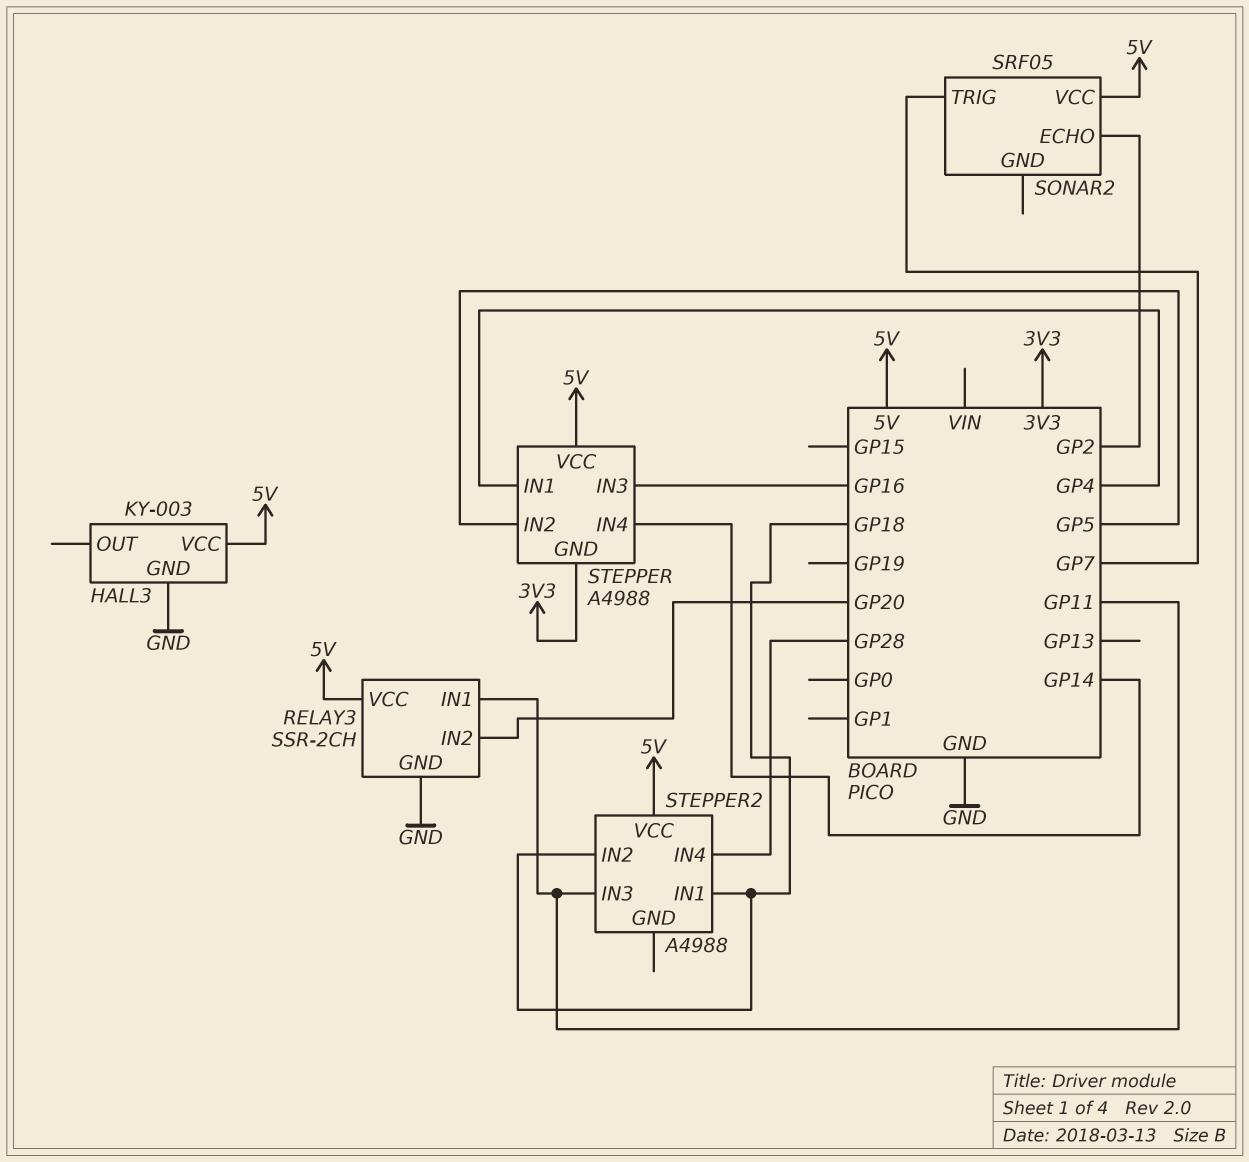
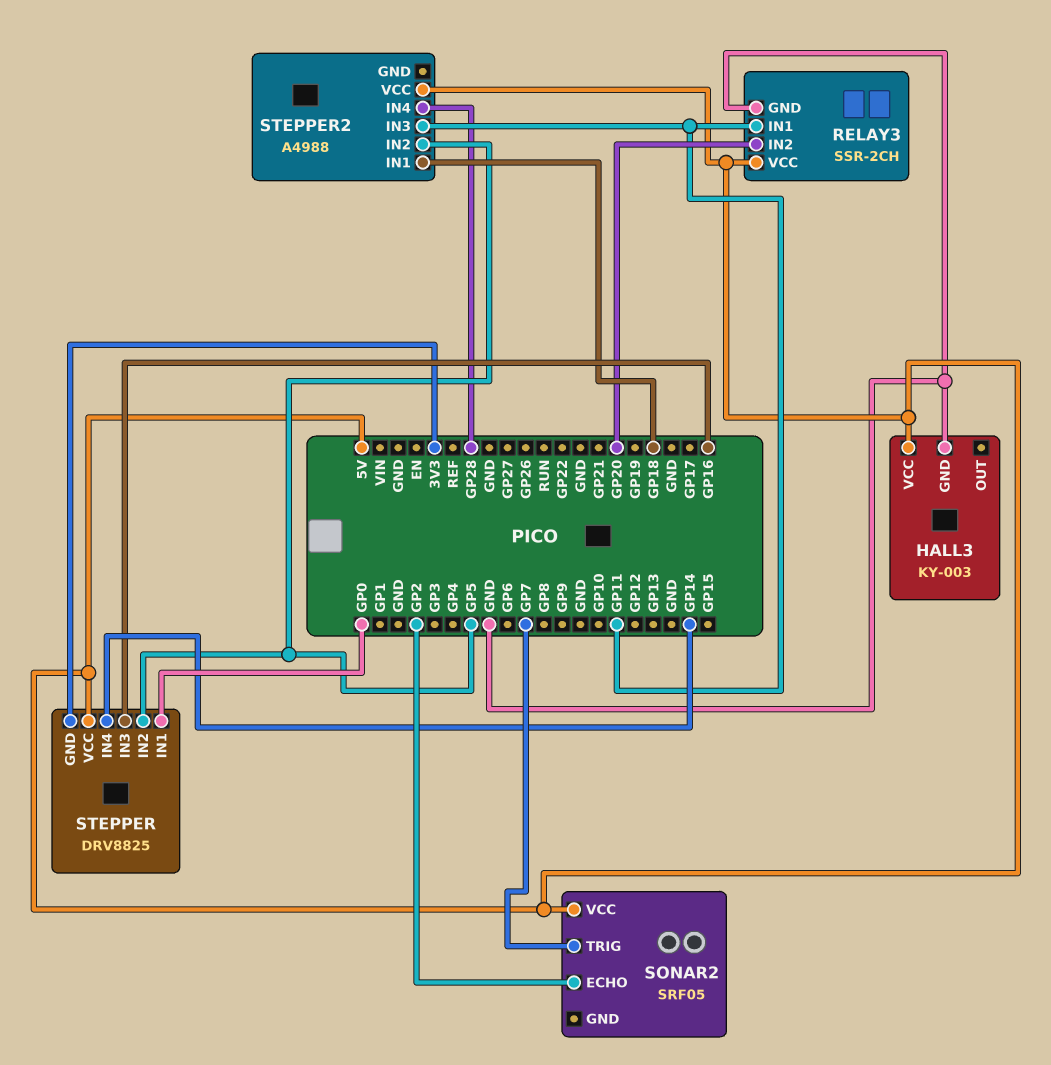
STEPPER: A4988 -> DRV8825
STEPPER pin IN1: GP4 -> GP0
STEPPER2 pin IN2: GP18 -> GP5

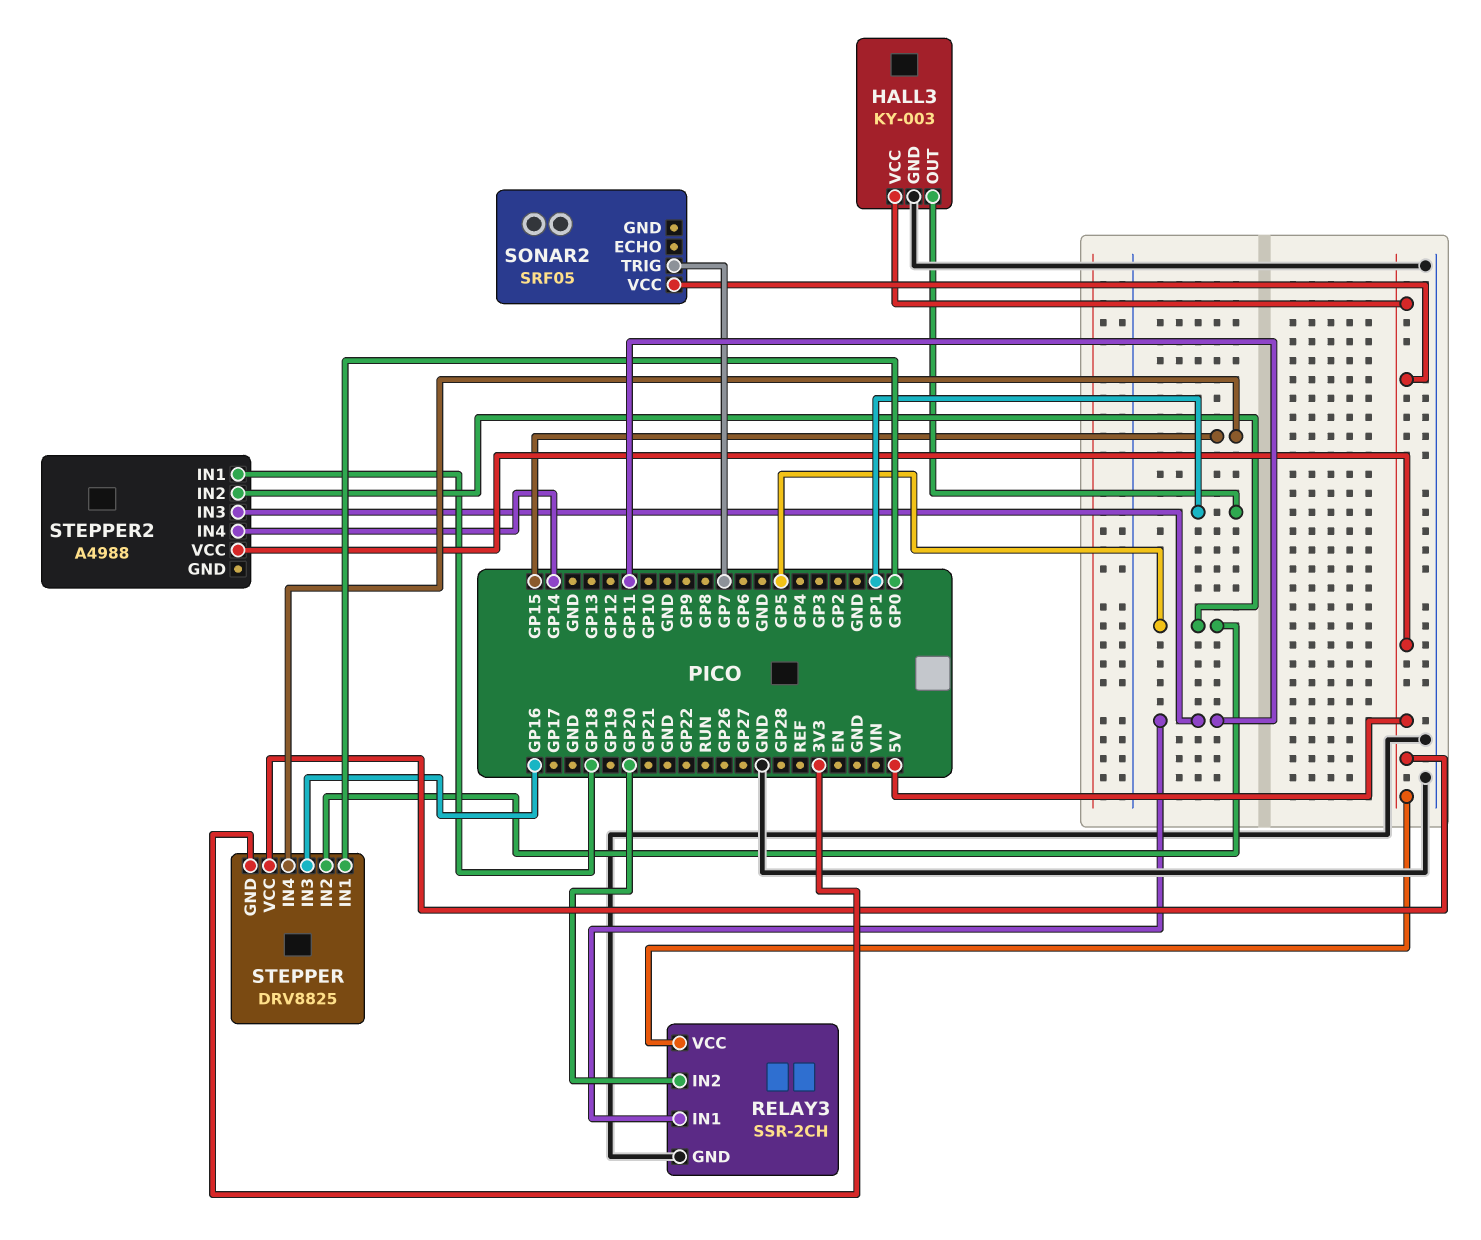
HALL3 pin OUT: none -> GP1
SONAR2 pin ECHO: GP2 -> none
STEPPER pin IN4: GP14 -> GP15
STEPPER2 pin IN4: GP28 -> GP14

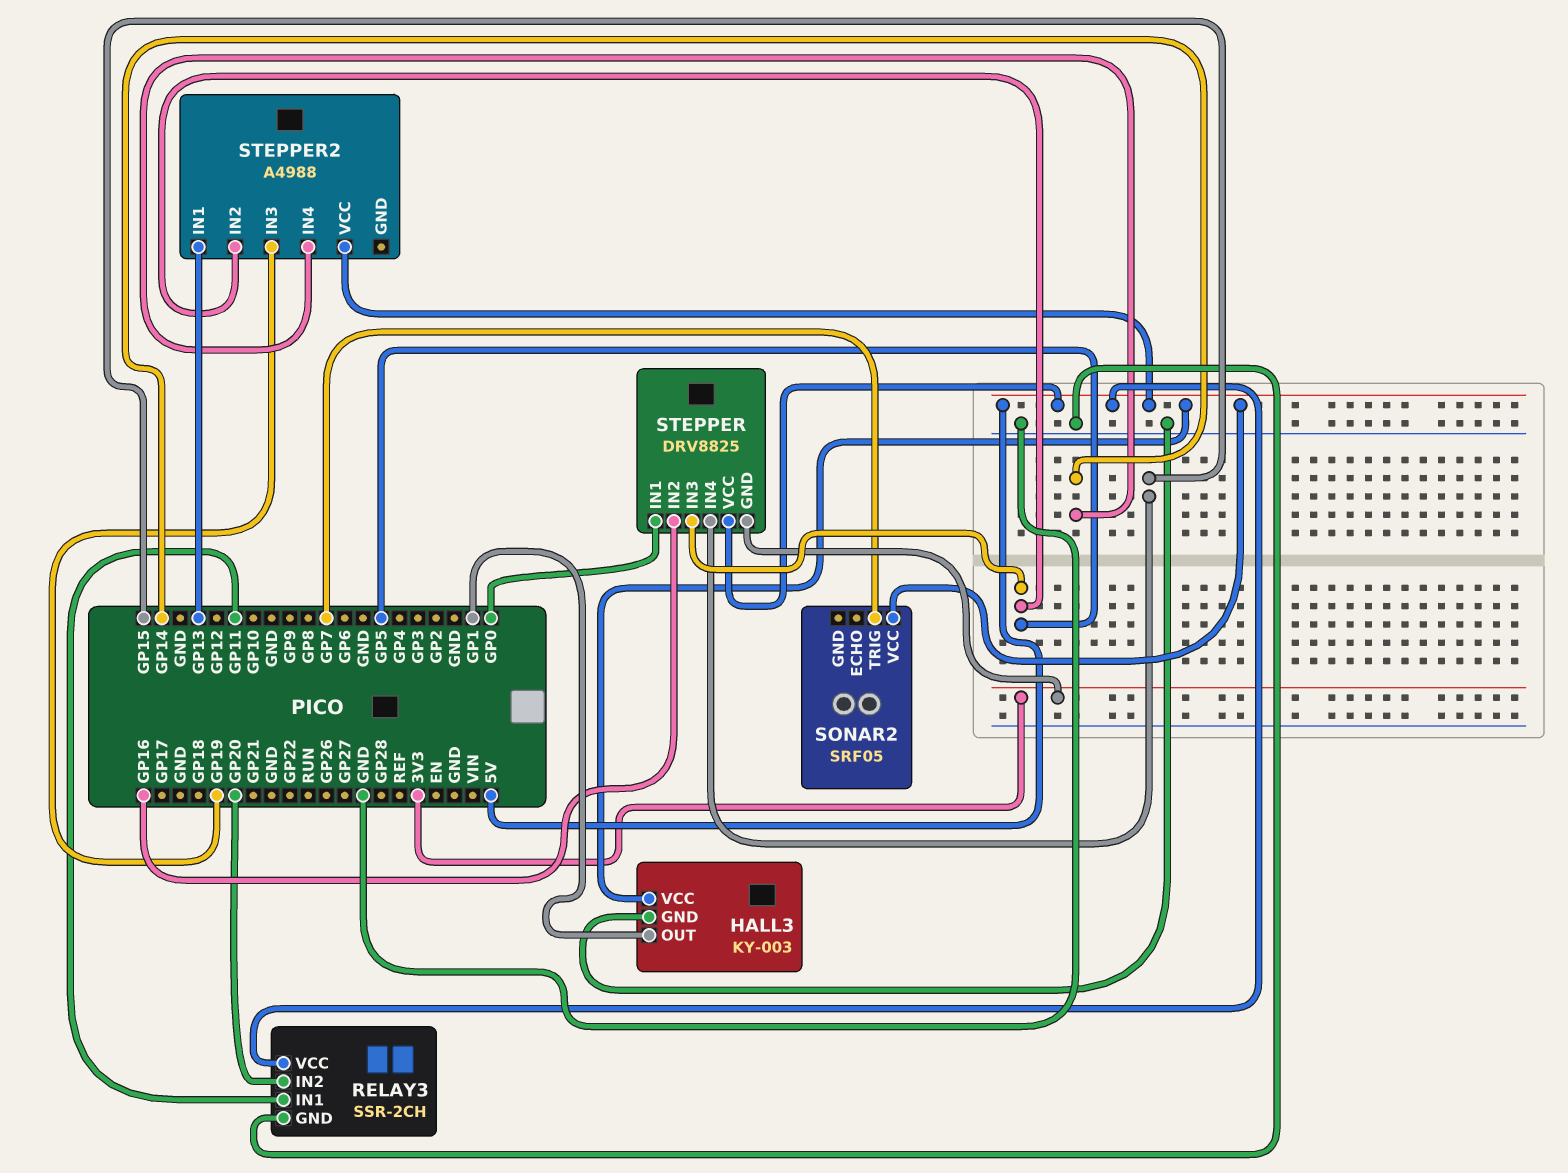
STEPPER pin IN2: GP5 -> GP16
STEPPER pin IN3: GP16 -> GP5
STEPPER2 pin IN1: GP18 -> GP13
STEPPER2 pin IN3: GP11 -> GP19

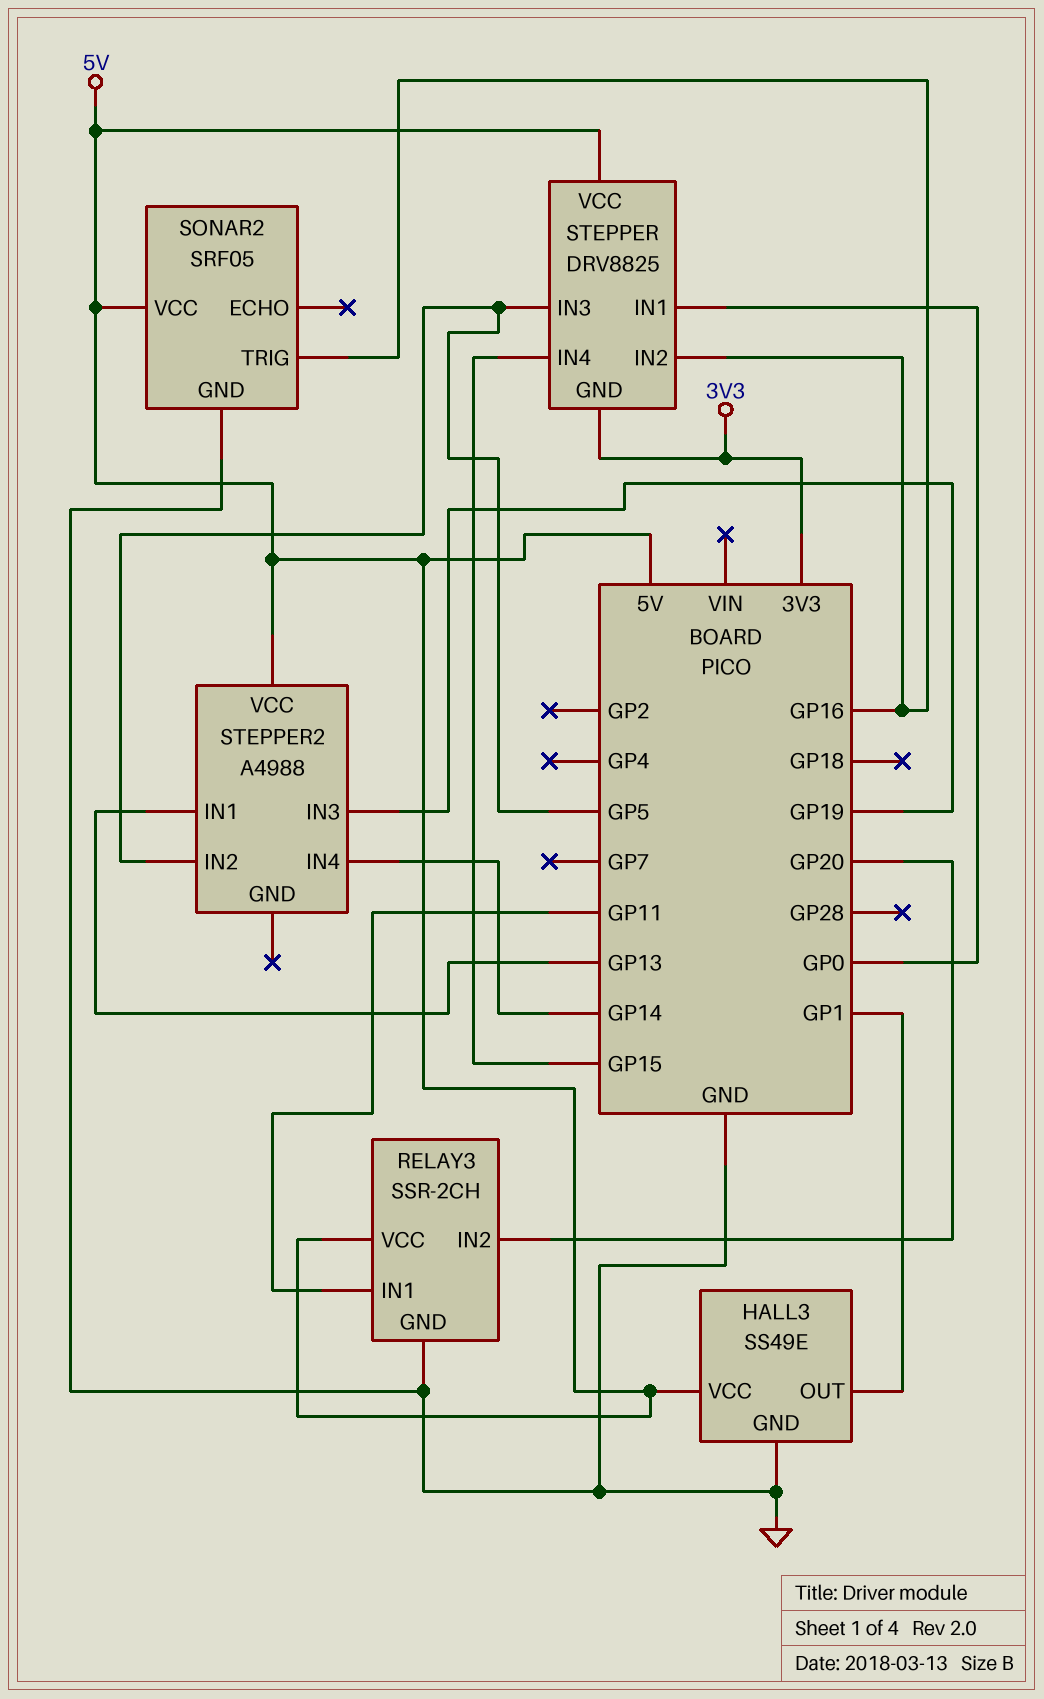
HALL3: KY-003 -> SS49E
SONAR2 pin GND: none -> GND
SONAR2 pin TRIG: GP7 -> GP16

